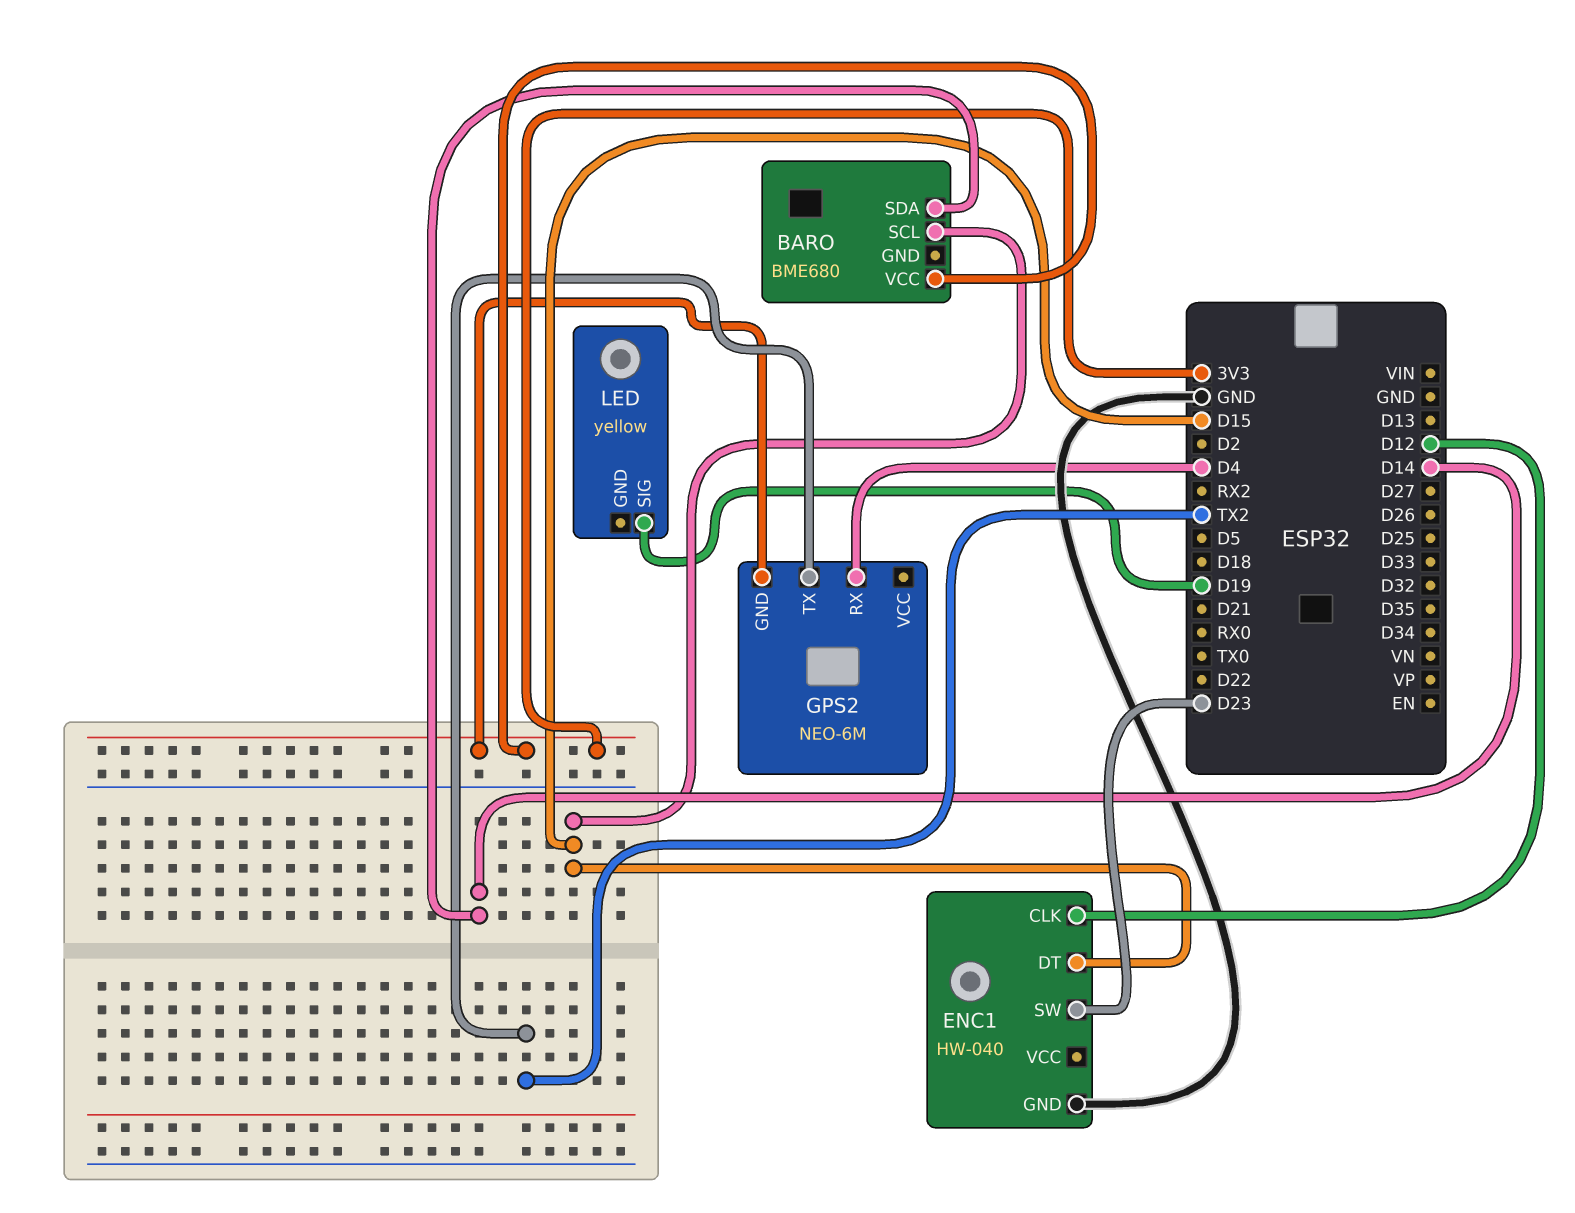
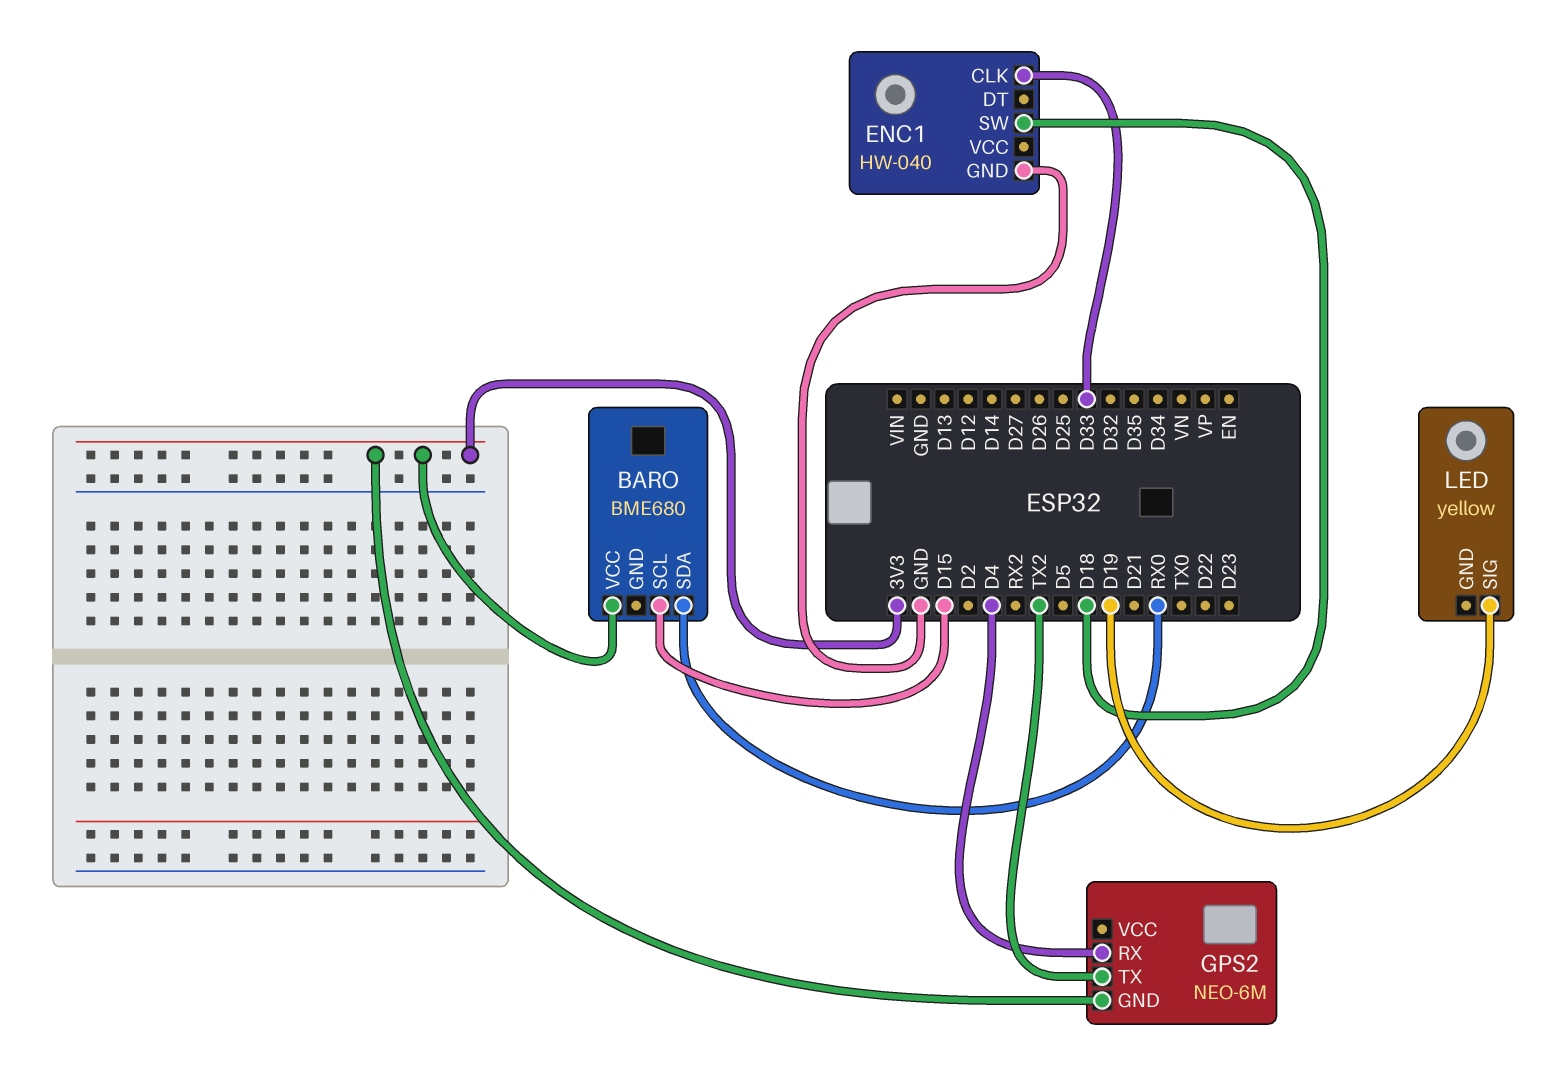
BARO pin SDA: D14 -> RX0
ENC1 pin CLK: D12 -> D33
ENC1 pin DT: D15 -> none
ENC1 pin SW: D23 -> D18

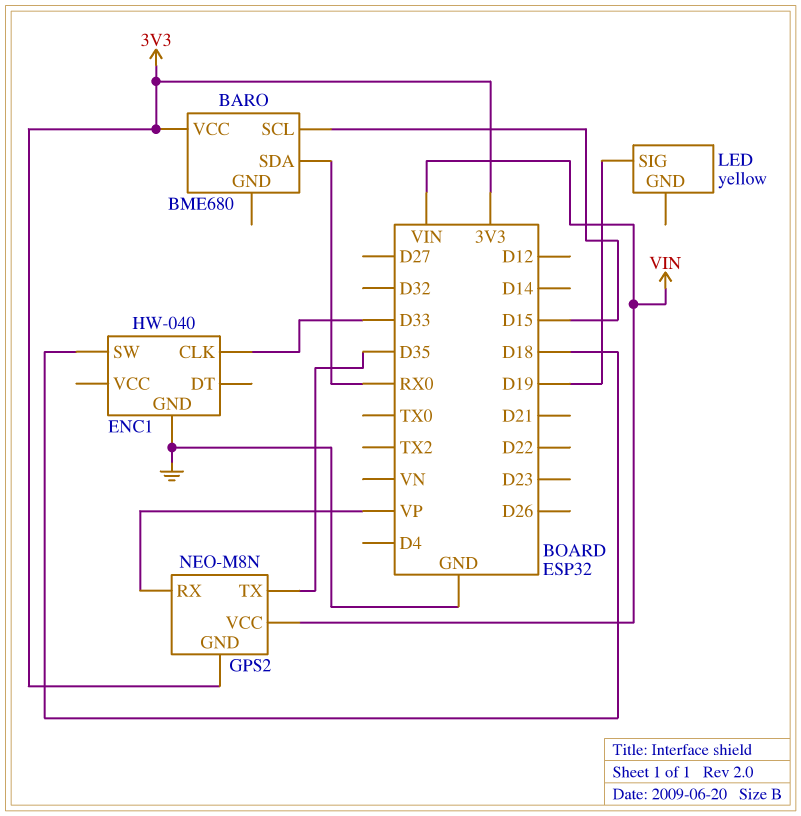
GPS2: NEO-6M -> NEO-M8N
GPS2 pin RX: D4 -> VP
GPS2 pin TX: TX2 -> D35
GPS2 pin VCC: none -> VIN

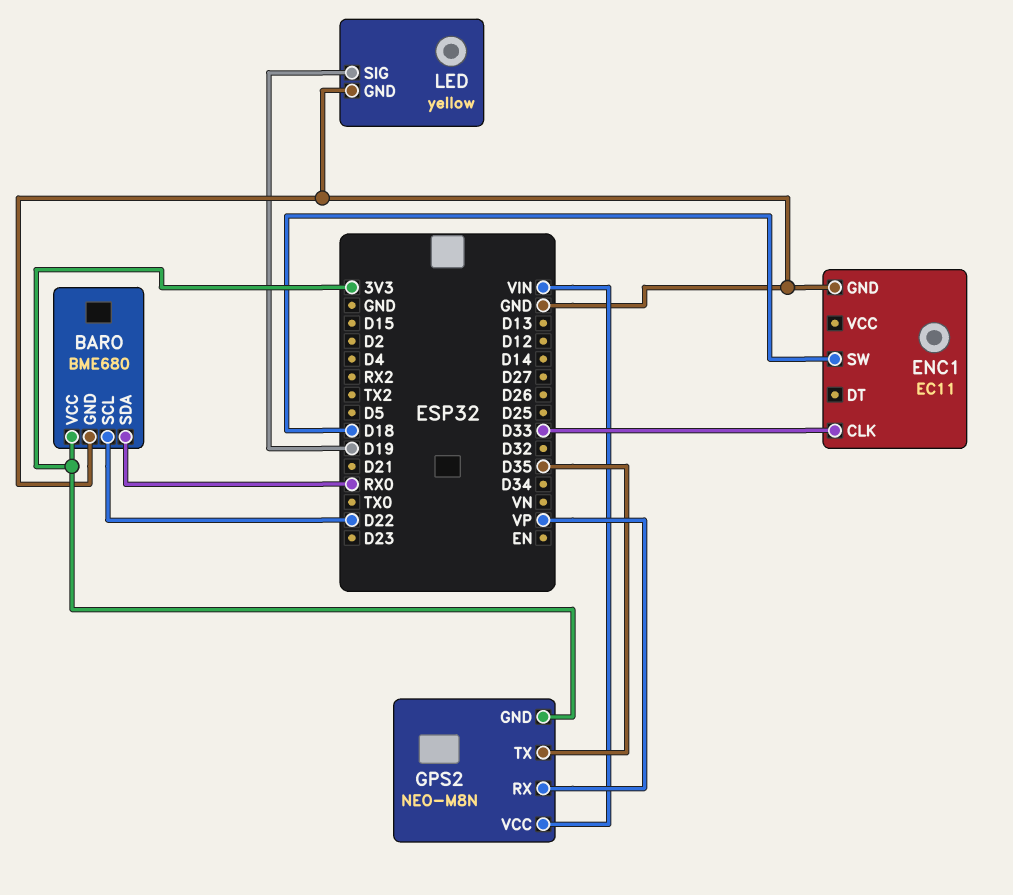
BARO pin GND: none -> GND
BARO pin SCL: D15 -> D22
ENC1: HW-040 -> EC11
LED pin GND: none -> GND

